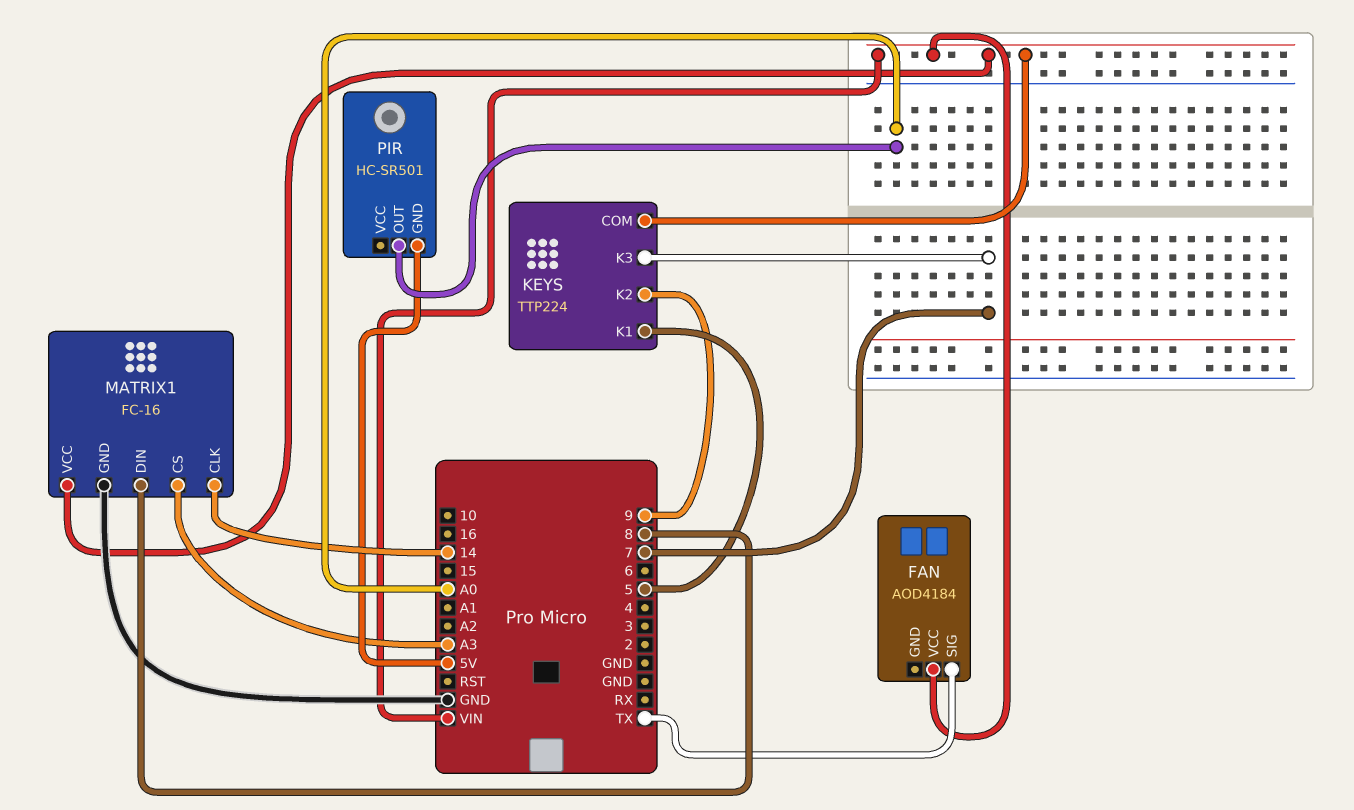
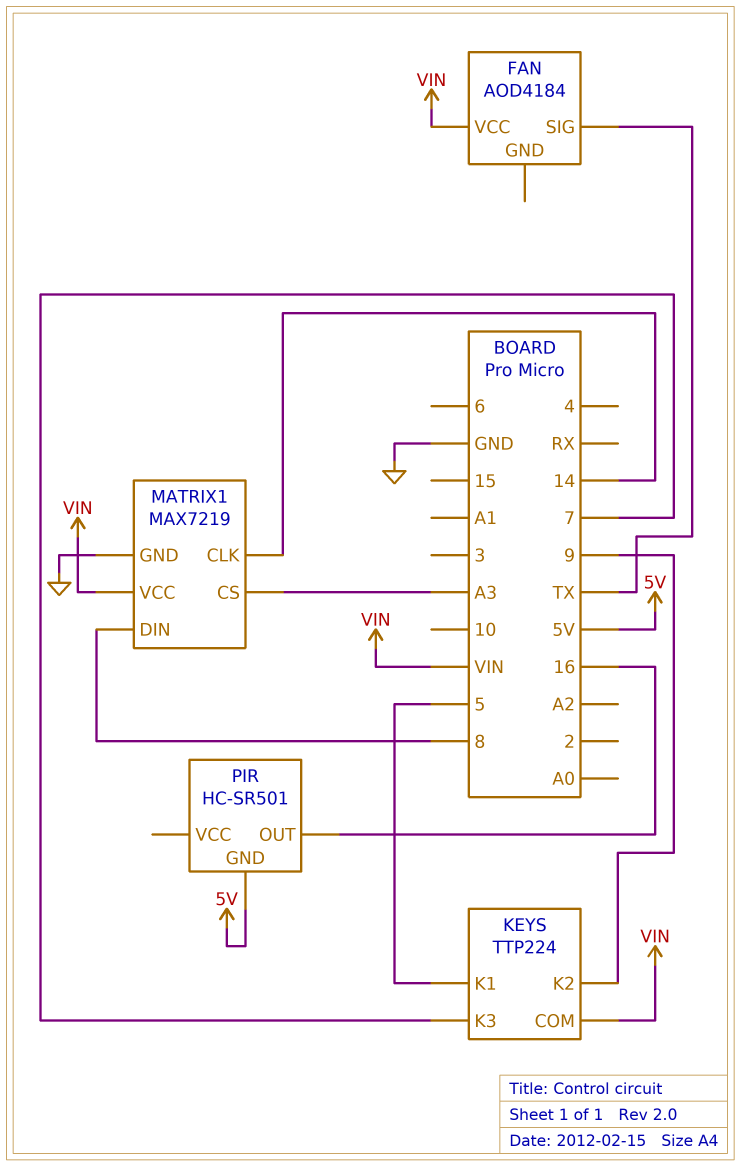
MATRIX1: FC-16 -> MAX7219
PIR pin OUT: A0 -> 16

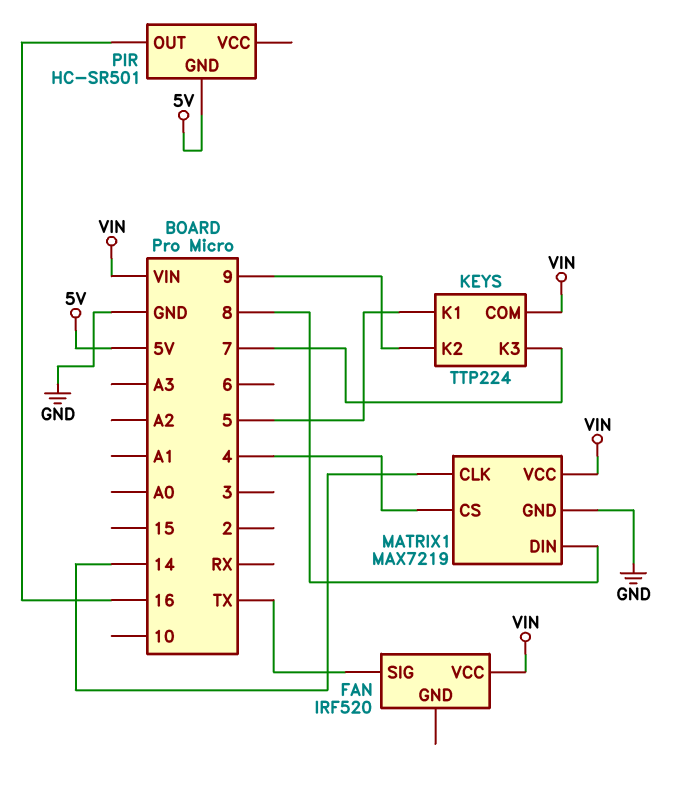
FAN: AOD4184 -> IRF520
MATRIX1 pin CS: A3 -> 4

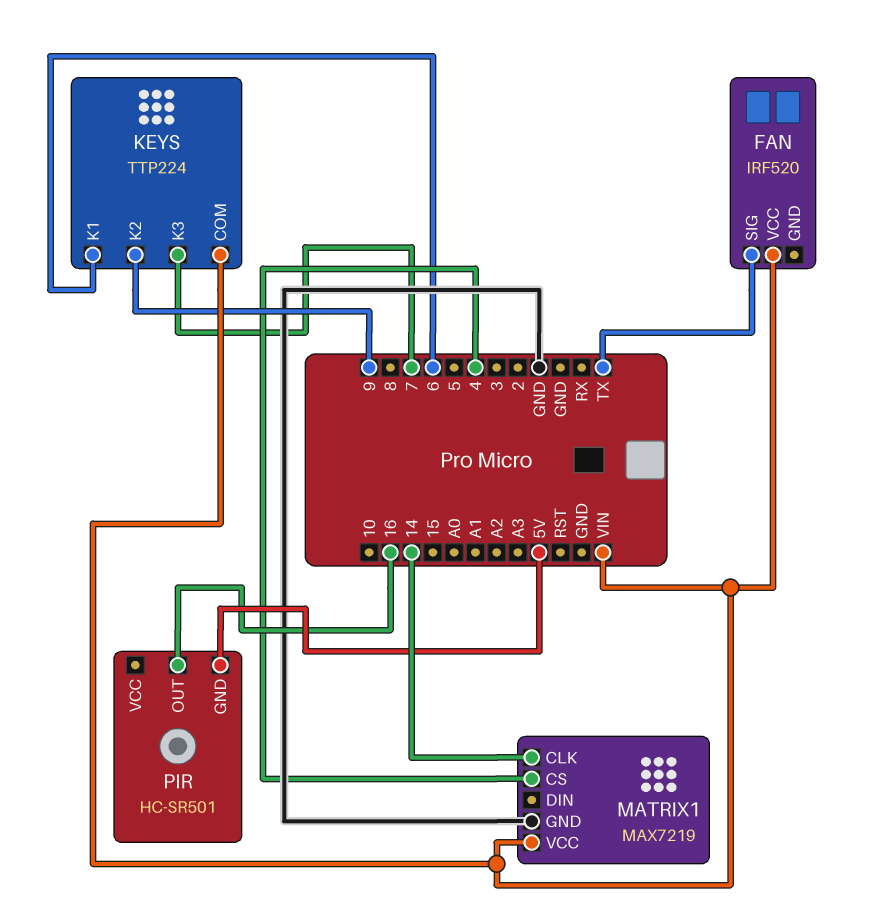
KEYS pin K1: 5 -> 6
MATRIX1 pin DIN: 8 -> none

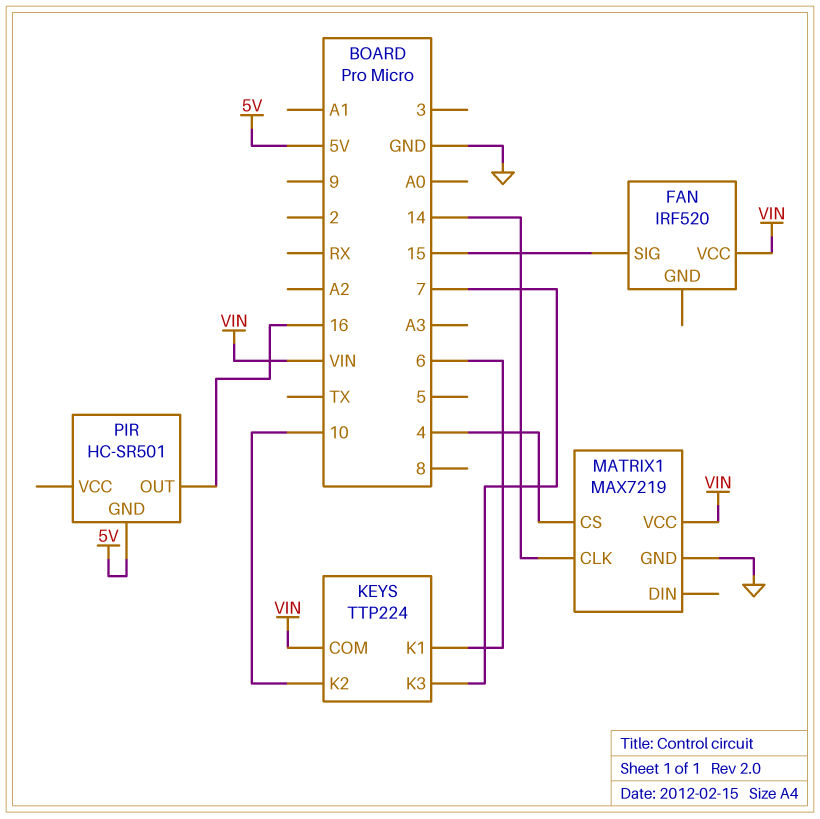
FAN pin SIG: TX -> 15
KEYS pin K2: 9 -> 10

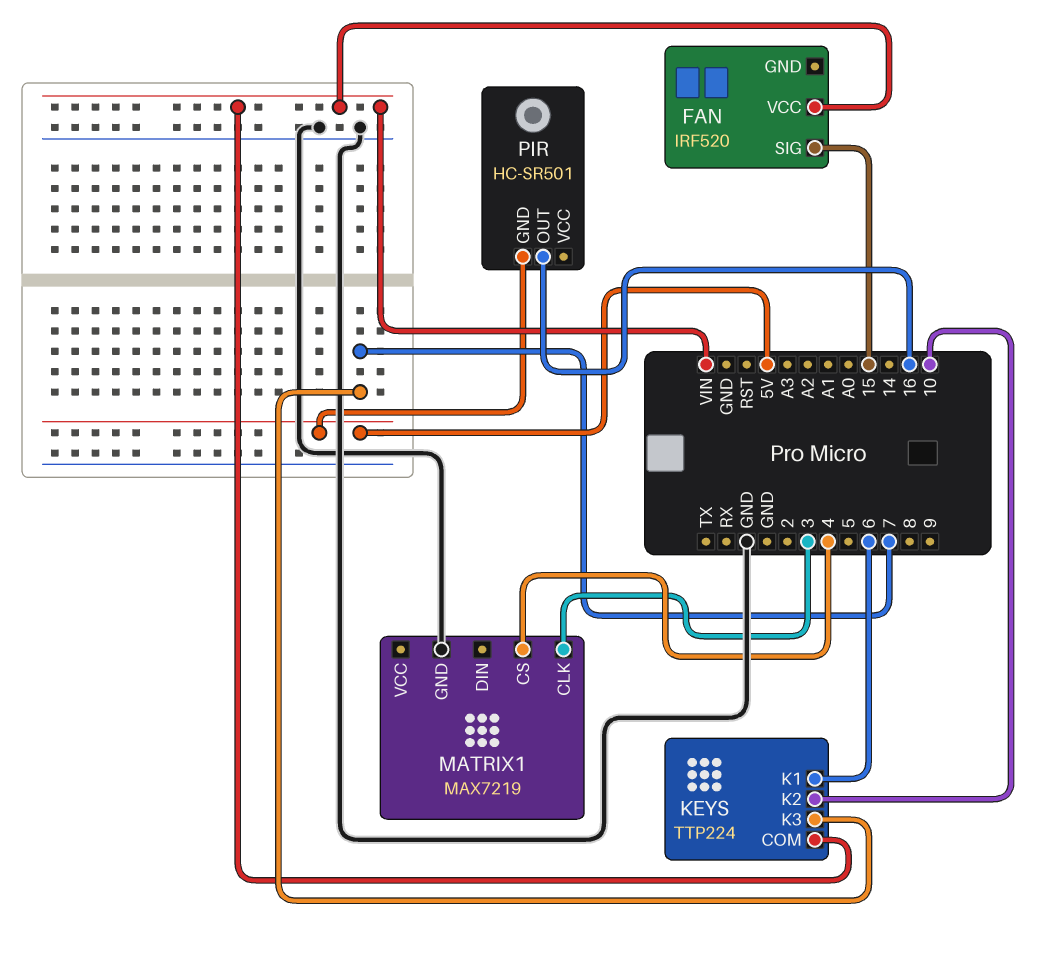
MATRIX1 pin CLK: 14 -> 3
MATRIX1 pin VCC: VIN -> none

